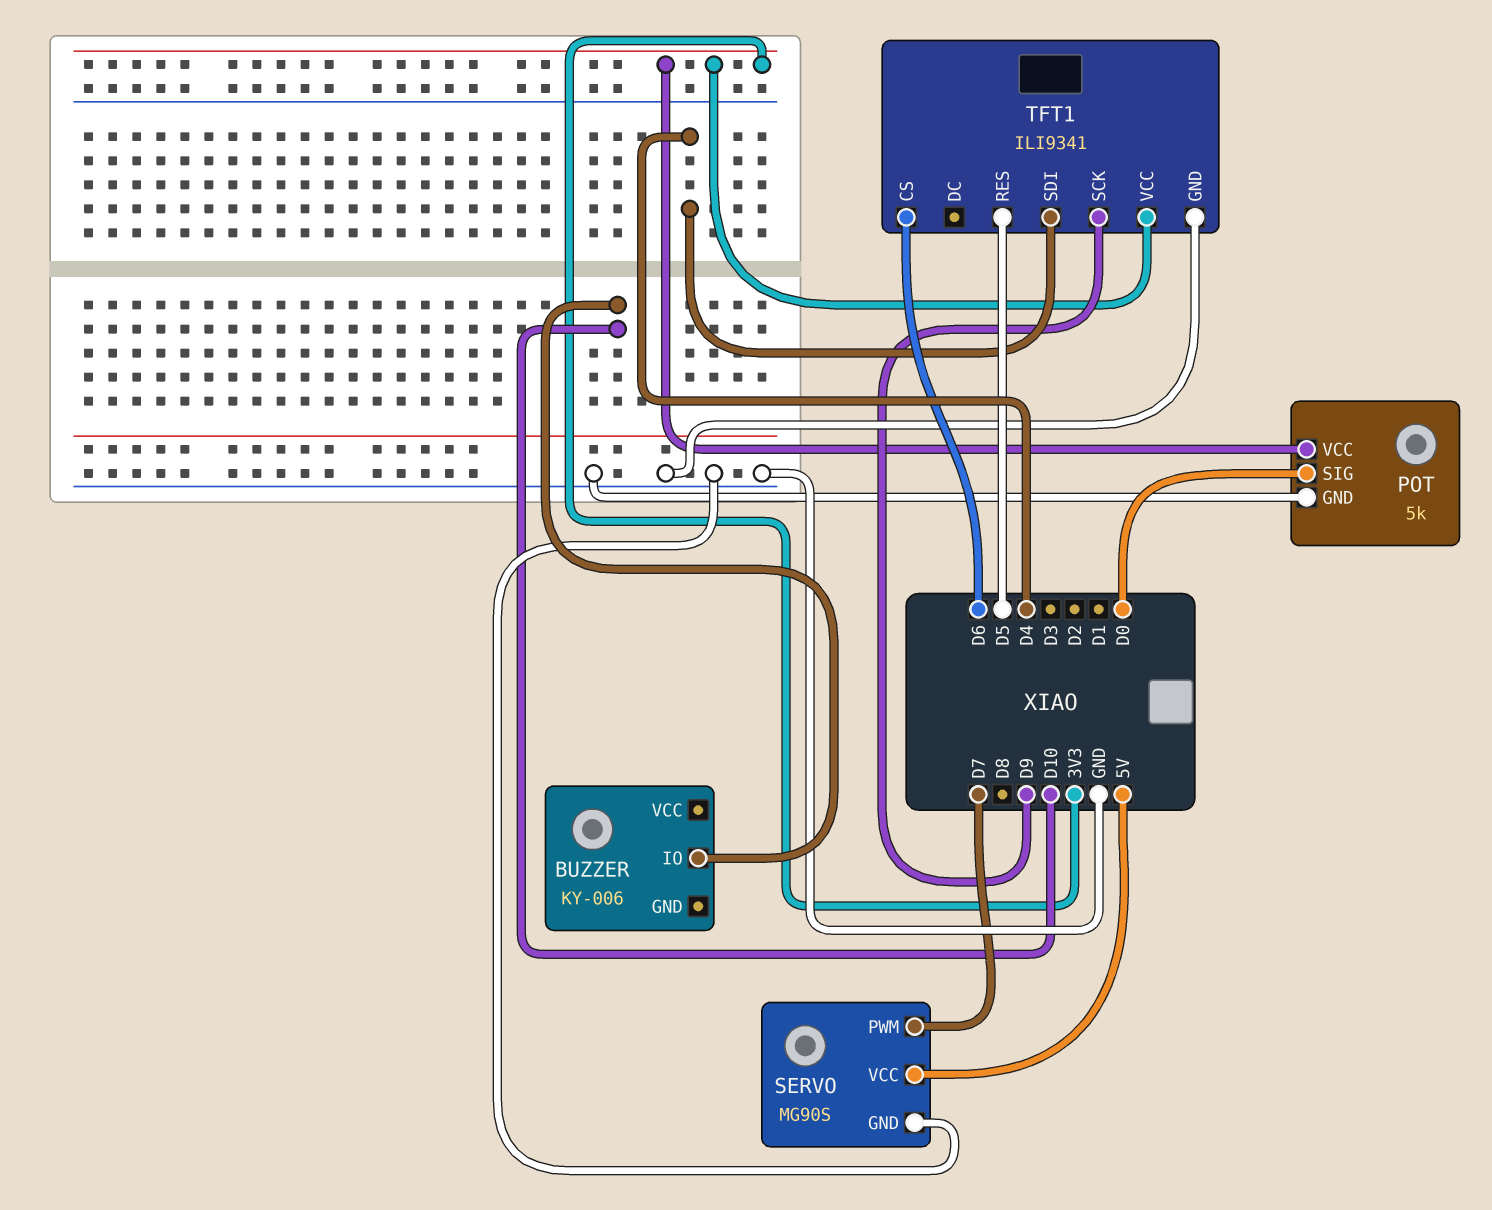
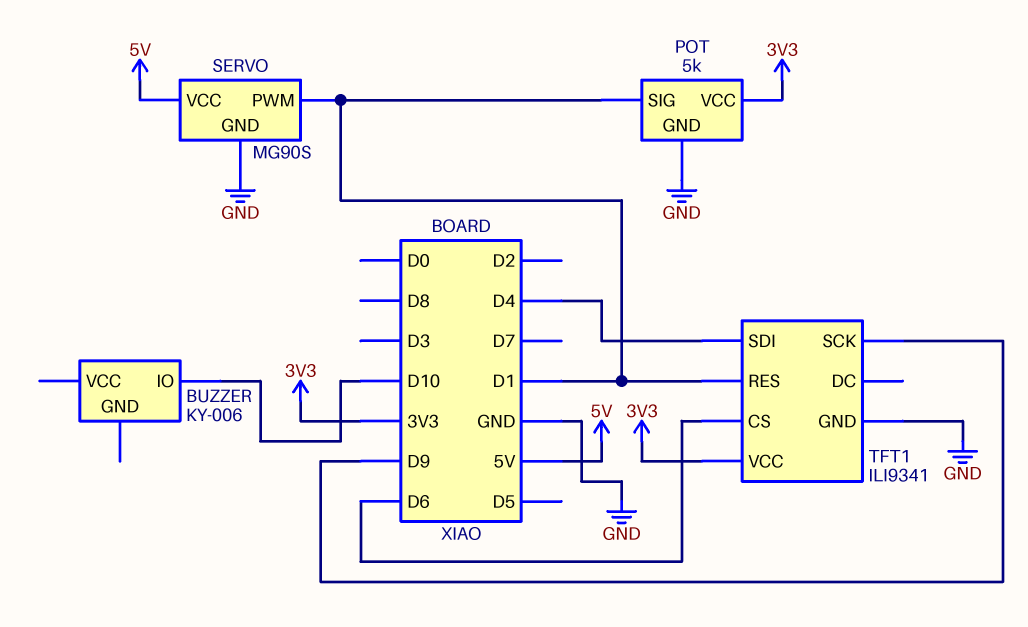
POT pin SIG: D0 -> D1
SERVO pin PWM: D7 -> D1
TFT1 pin RES: D5 -> D1

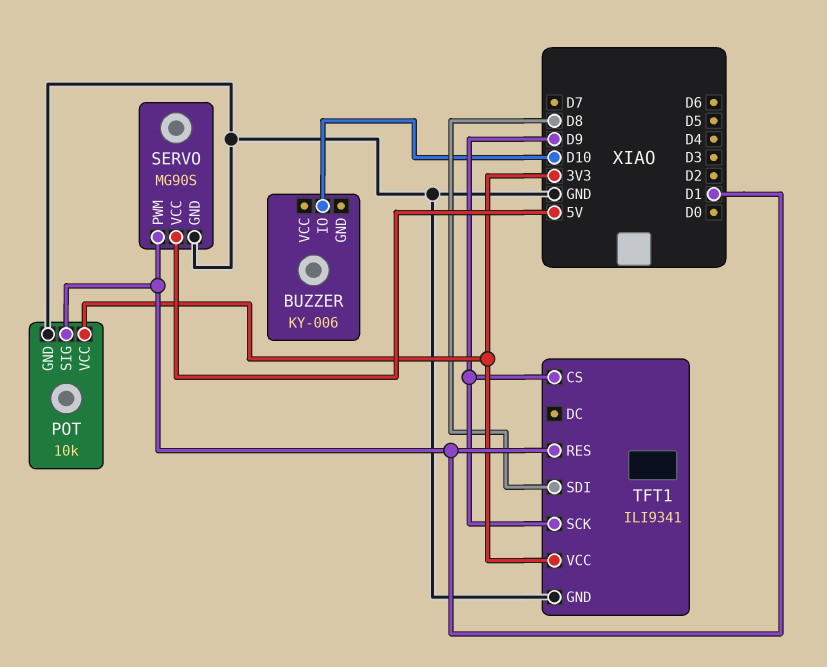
POT: 5k -> 10k
TFT1 pin CS: D6 -> D9
TFT1 pin SDI: D4 -> D8

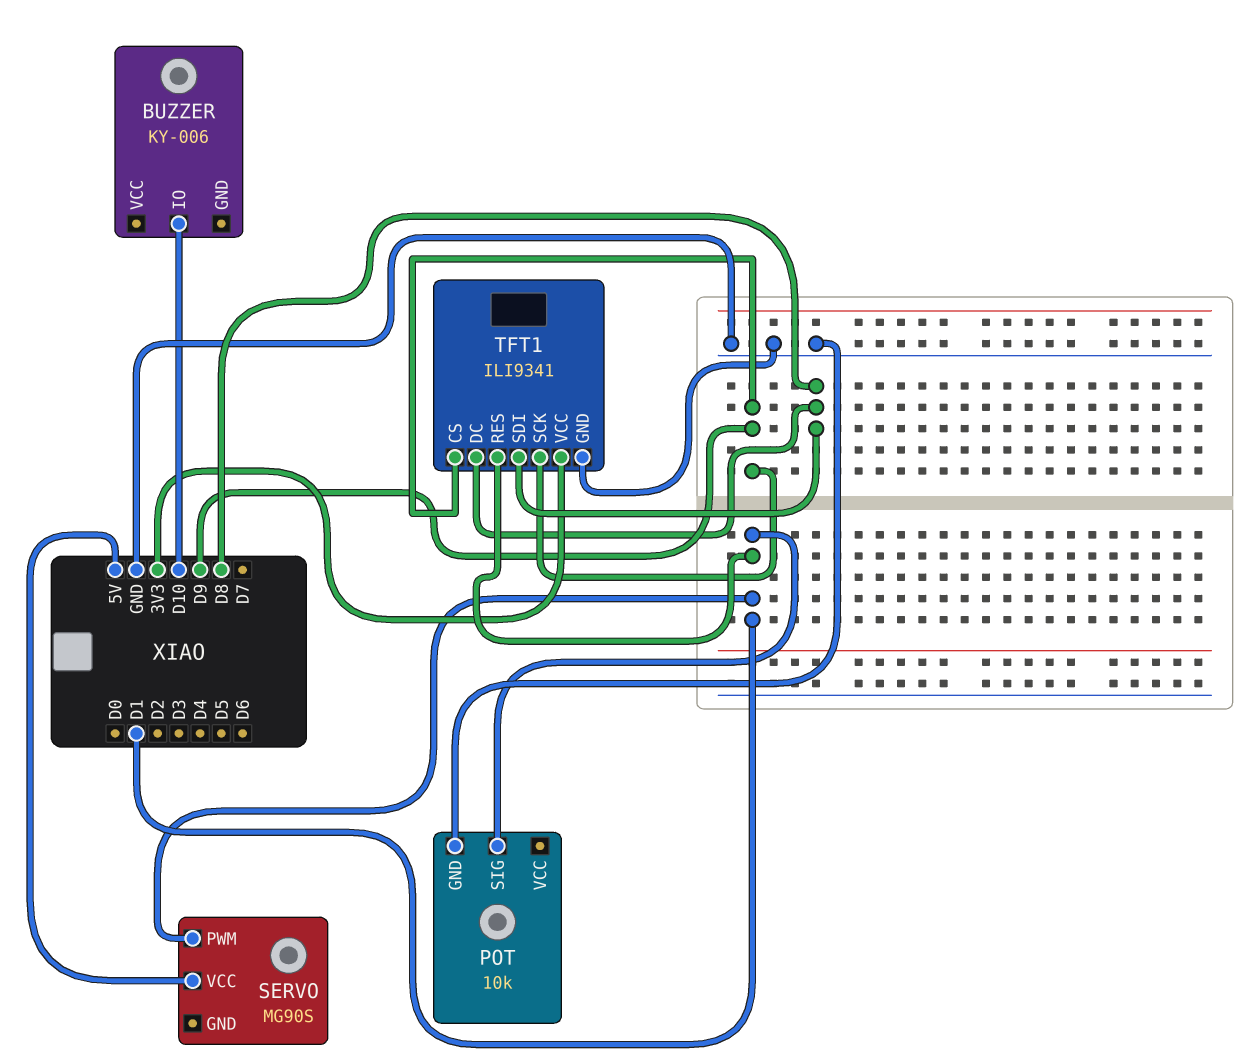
POT pin VCC: 3V3 -> none
SERVO pin GND: GND -> none
TFT1 pin DC: none -> D8

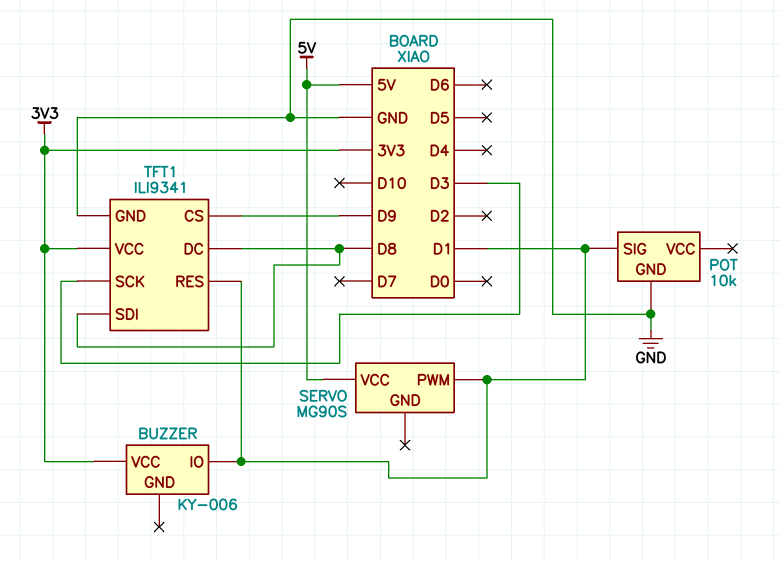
BUZZER pin IO: D10 -> D1
BUZZER pin VCC: none -> 3V3
TFT1 pin SCK: D9 -> D3

